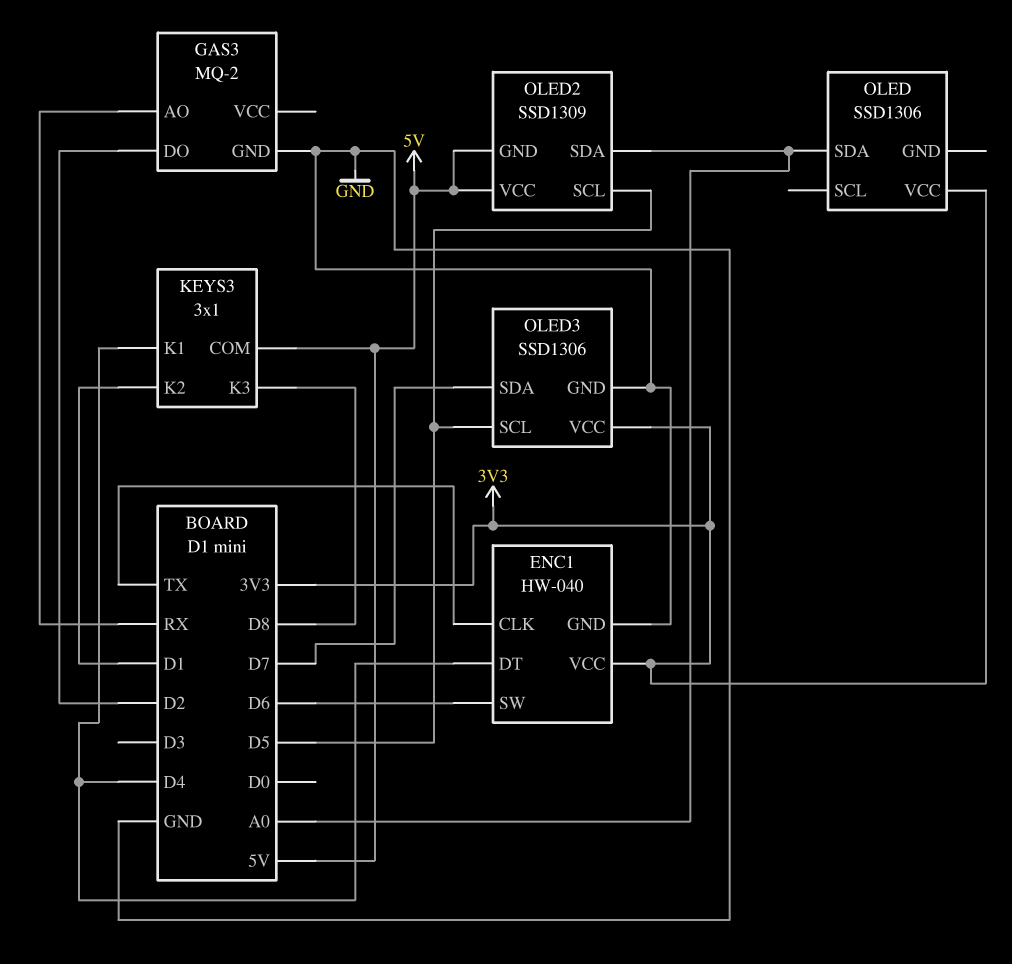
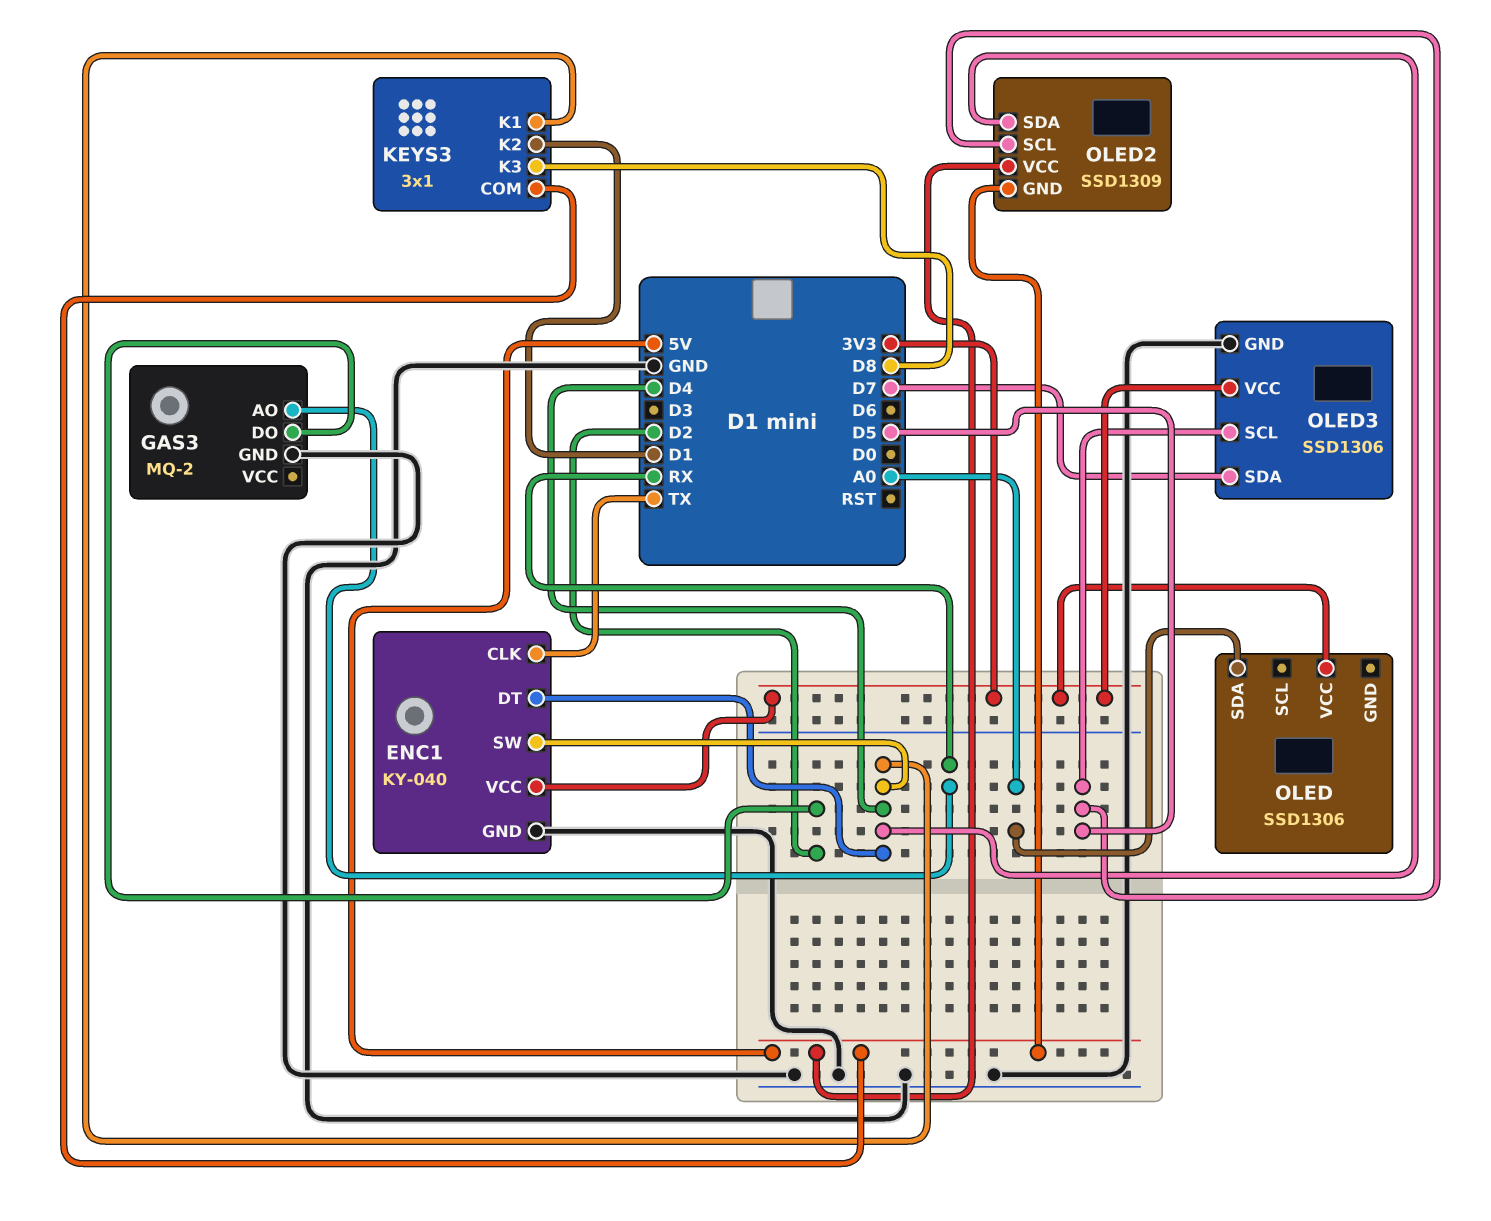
ENC1: HW-040 -> KY-040
ENC1 pin SW: D6 -> D4
OLED2 pin SDA: A0 -> D4

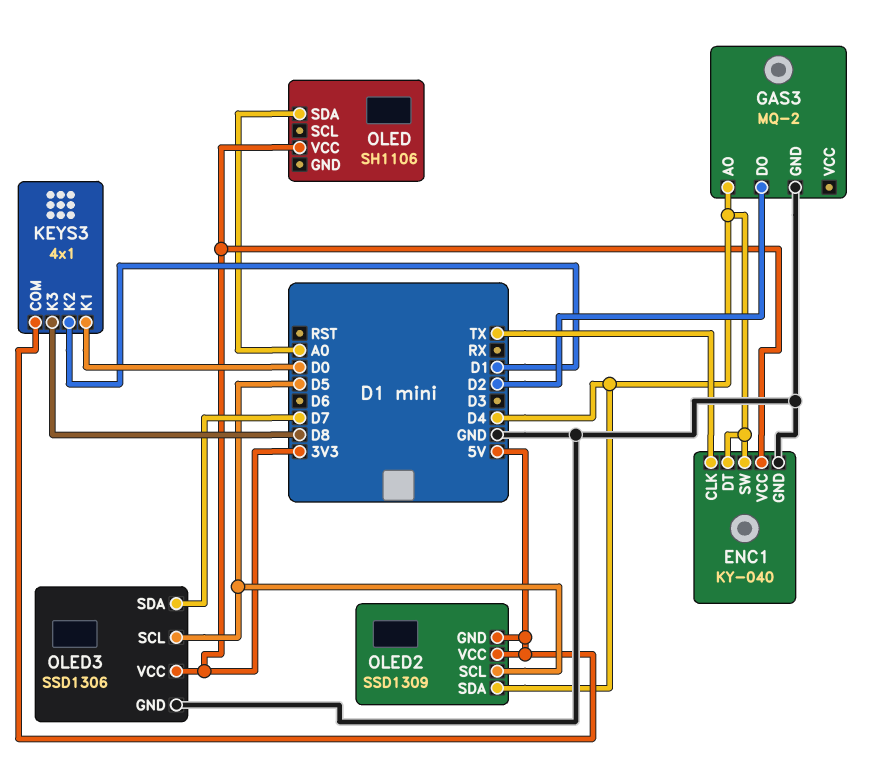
GAS3 pin AO: RX -> D4
KEYS3: 3x1 -> 4x1
KEYS3 pin K1: D4 -> D0
OLED: SSD1306 -> SH1106

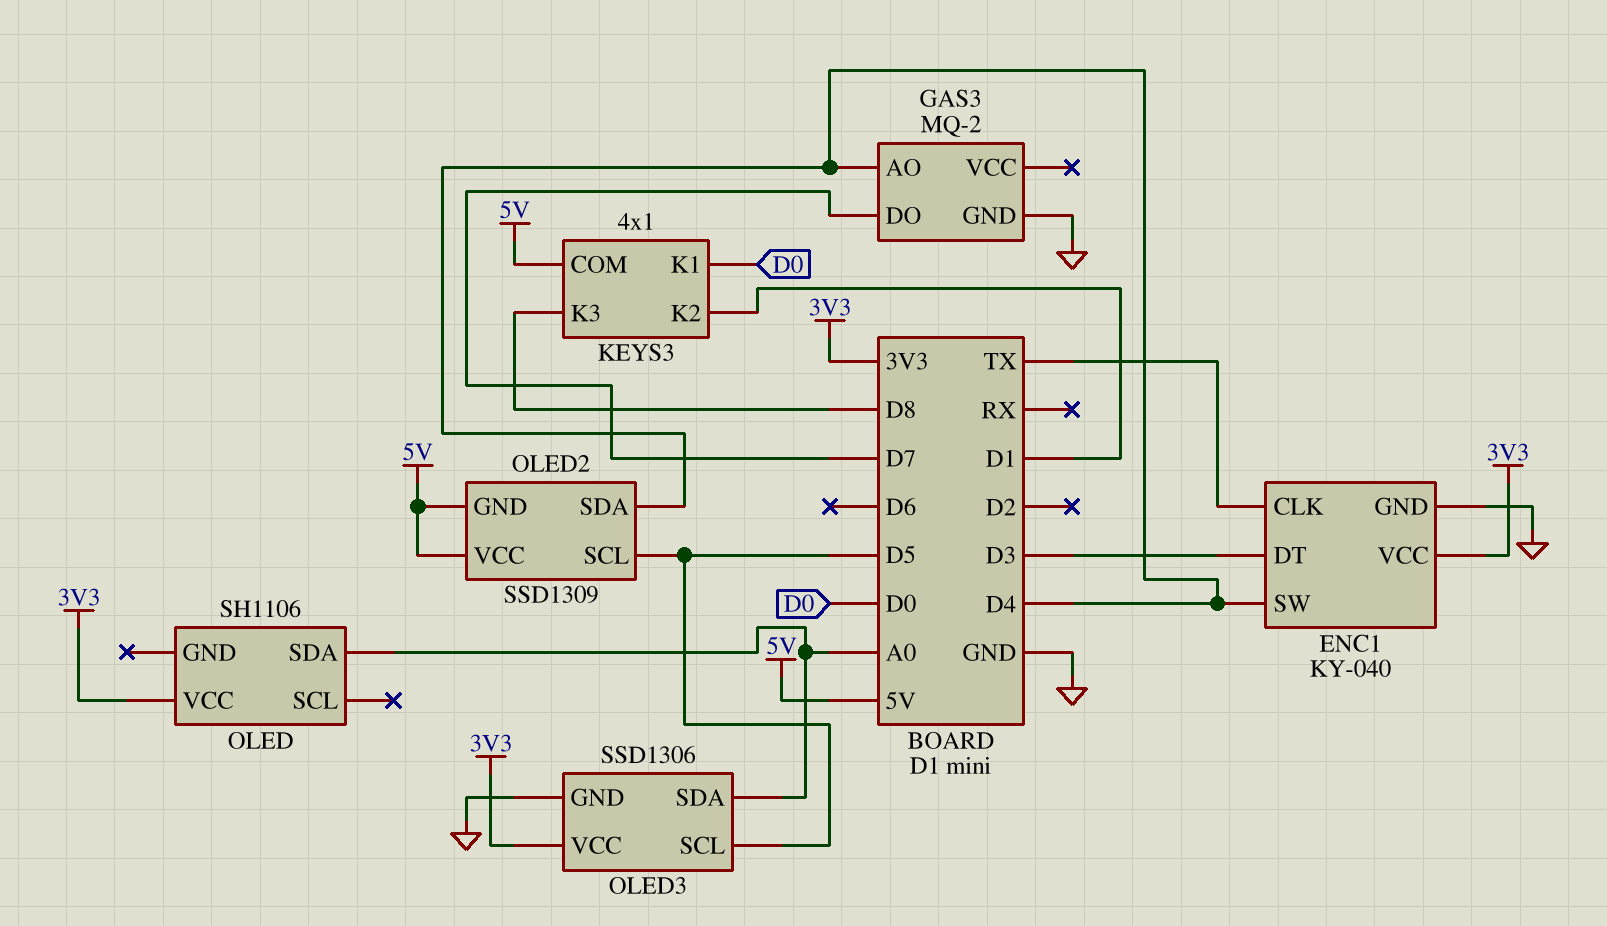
ENC1 pin DT: D4 -> D3
GAS3 pin DO: D2 -> D7
OLED3 pin SDA: D7 -> A0

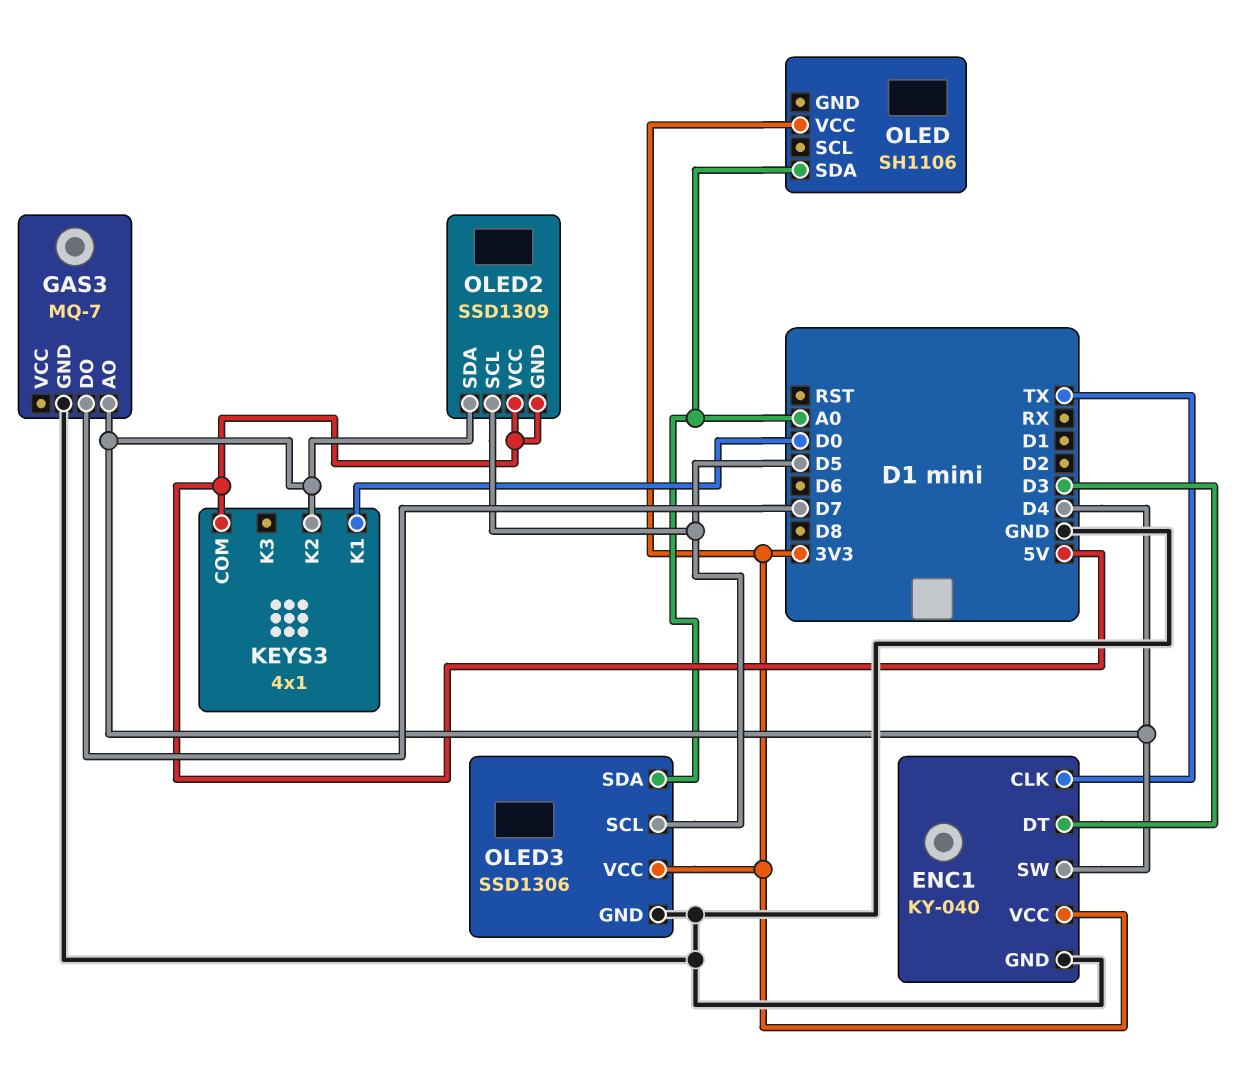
GAS3: MQ-2 -> MQ-7
KEYS3 pin K2: D1 -> D4
KEYS3 pin K3: D8 -> none

